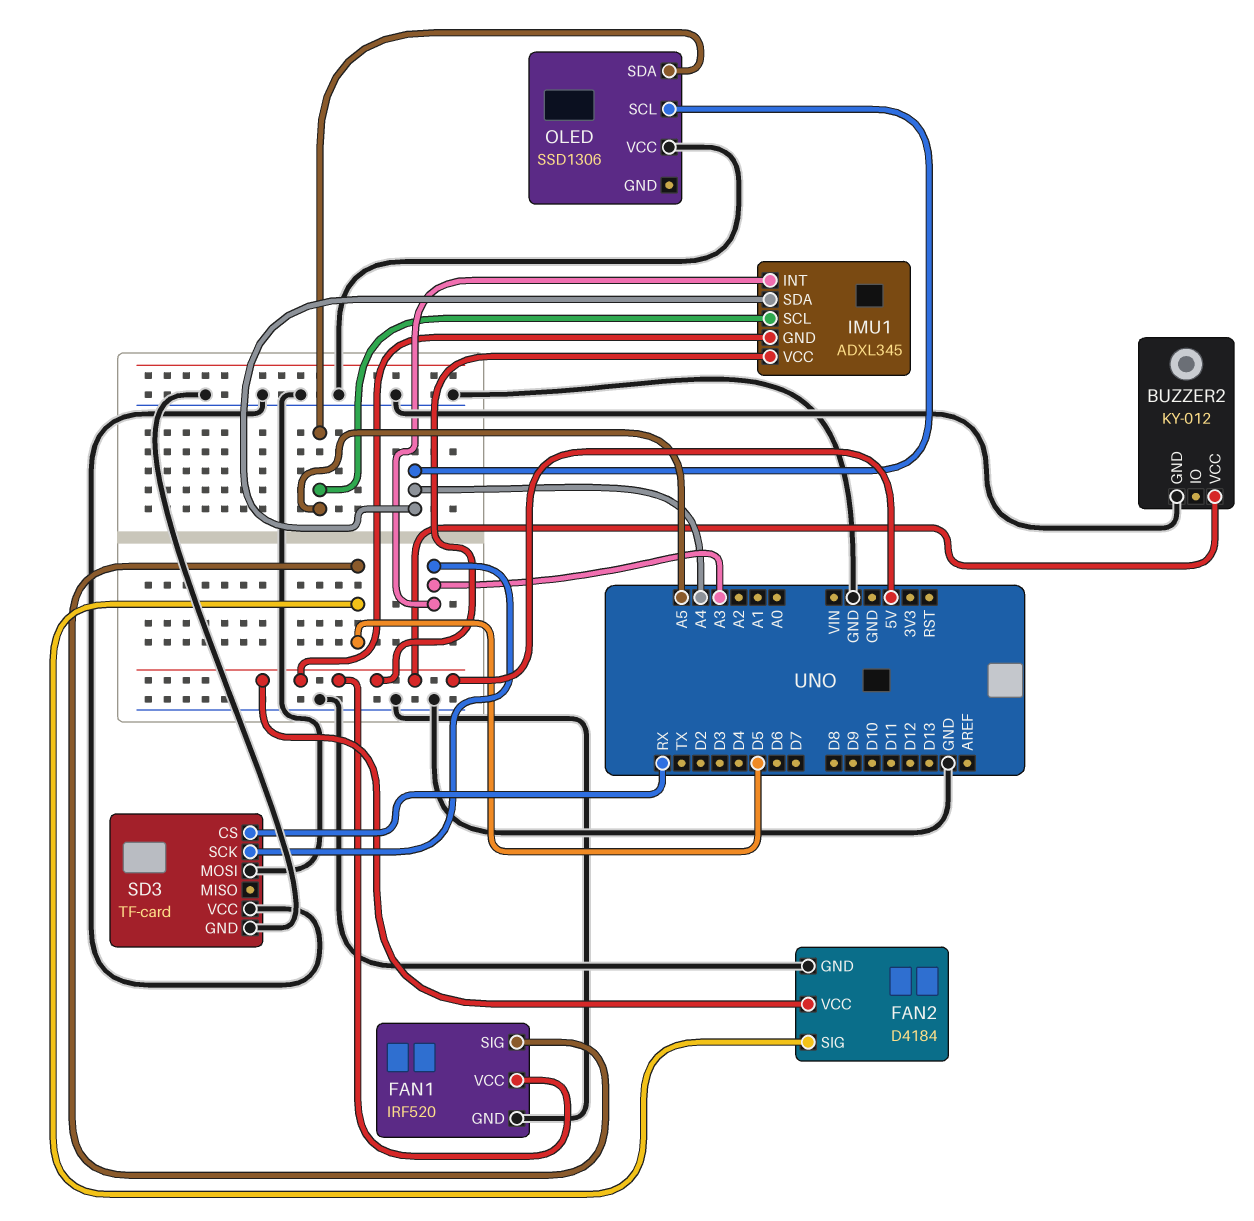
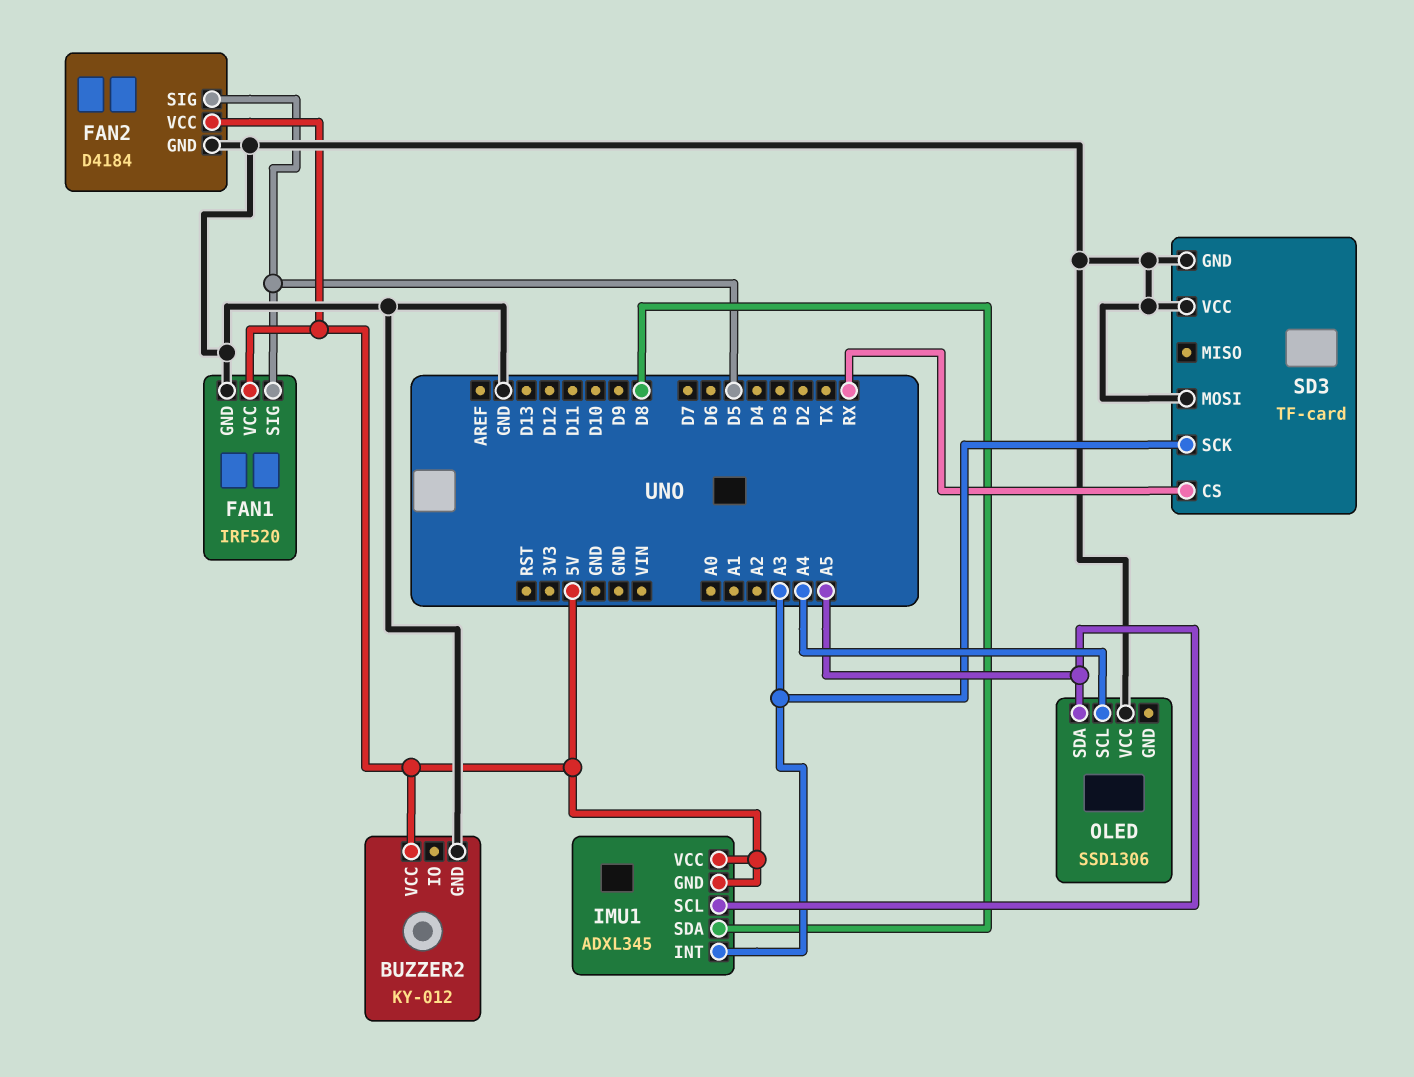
IMU1 pin SDA: A4 -> D8

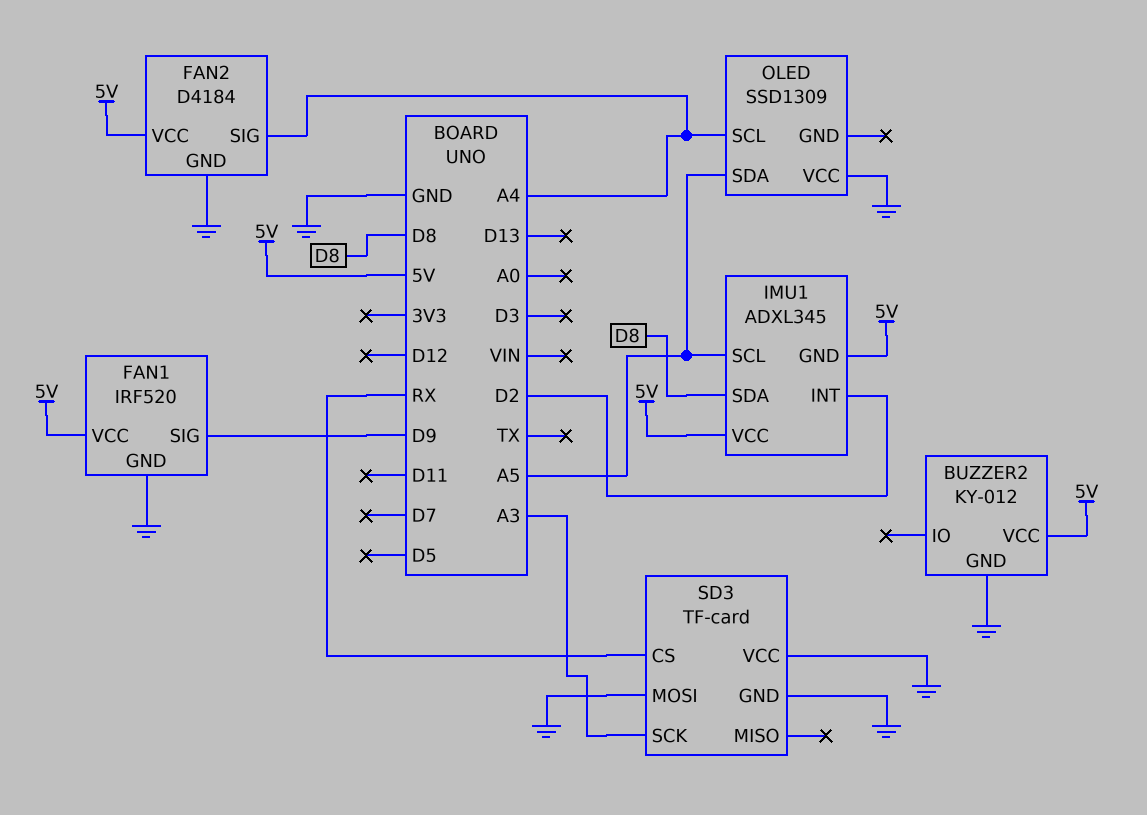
FAN1 pin SIG: D5 -> D9
FAN2 pin SIG: D5 -> A4
IMU1 pin INT: A3 -> D2
OLED: SSD1306 -> SSD1309

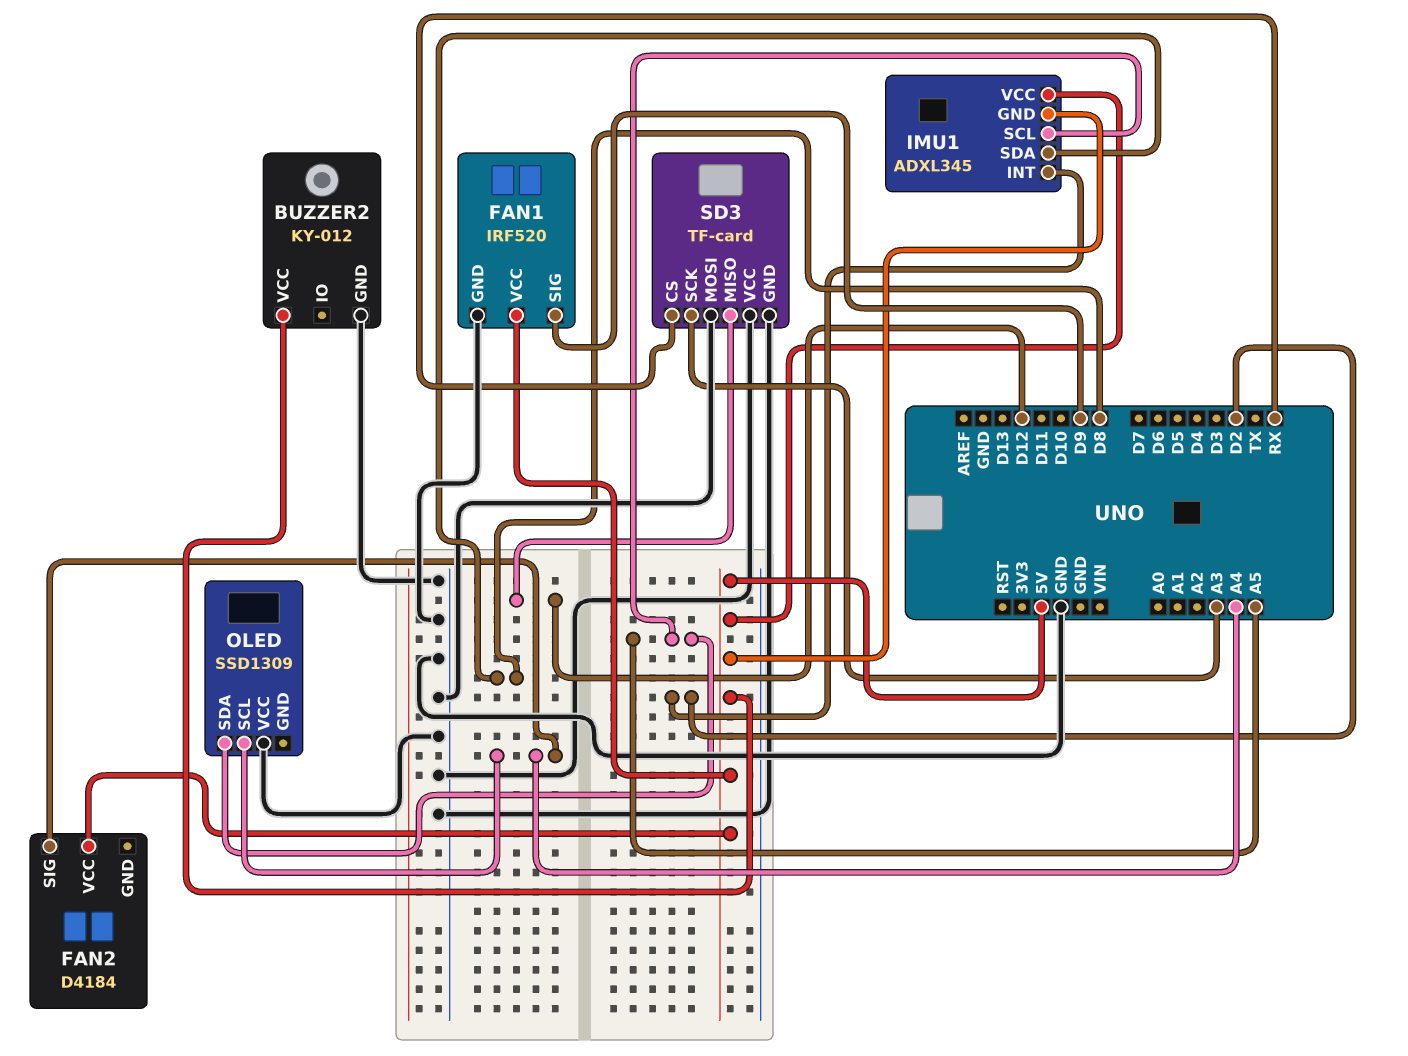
FAN2 pin GND: GND -> none
SD3 pin MISO: none -> D12

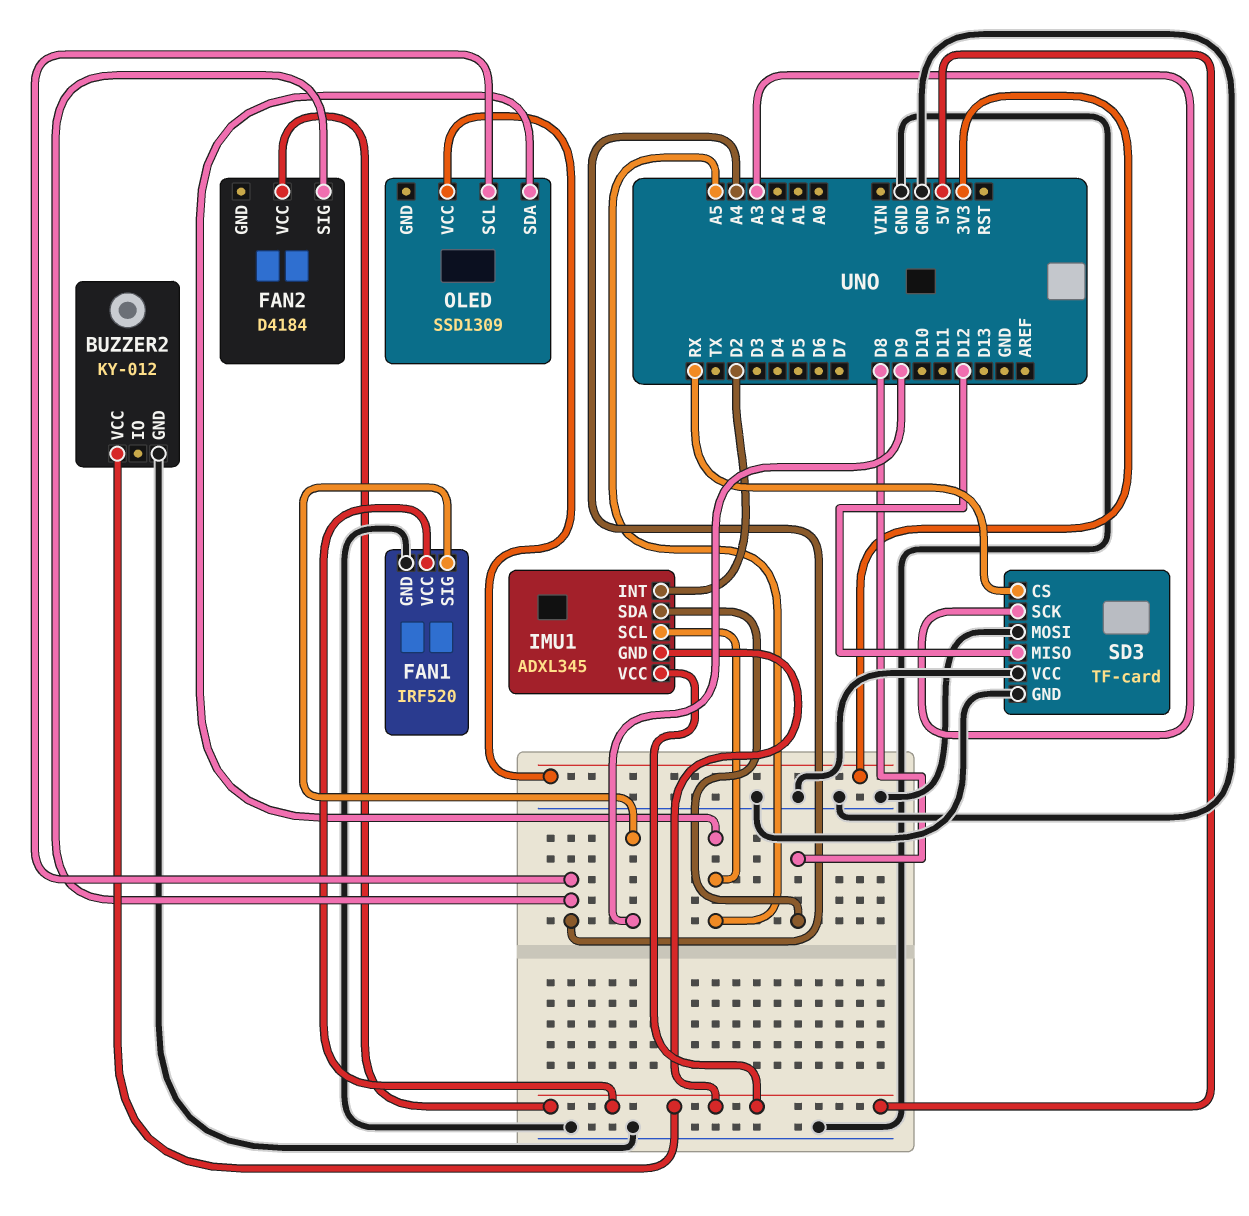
OLED pin VCC: GND -> 3V3

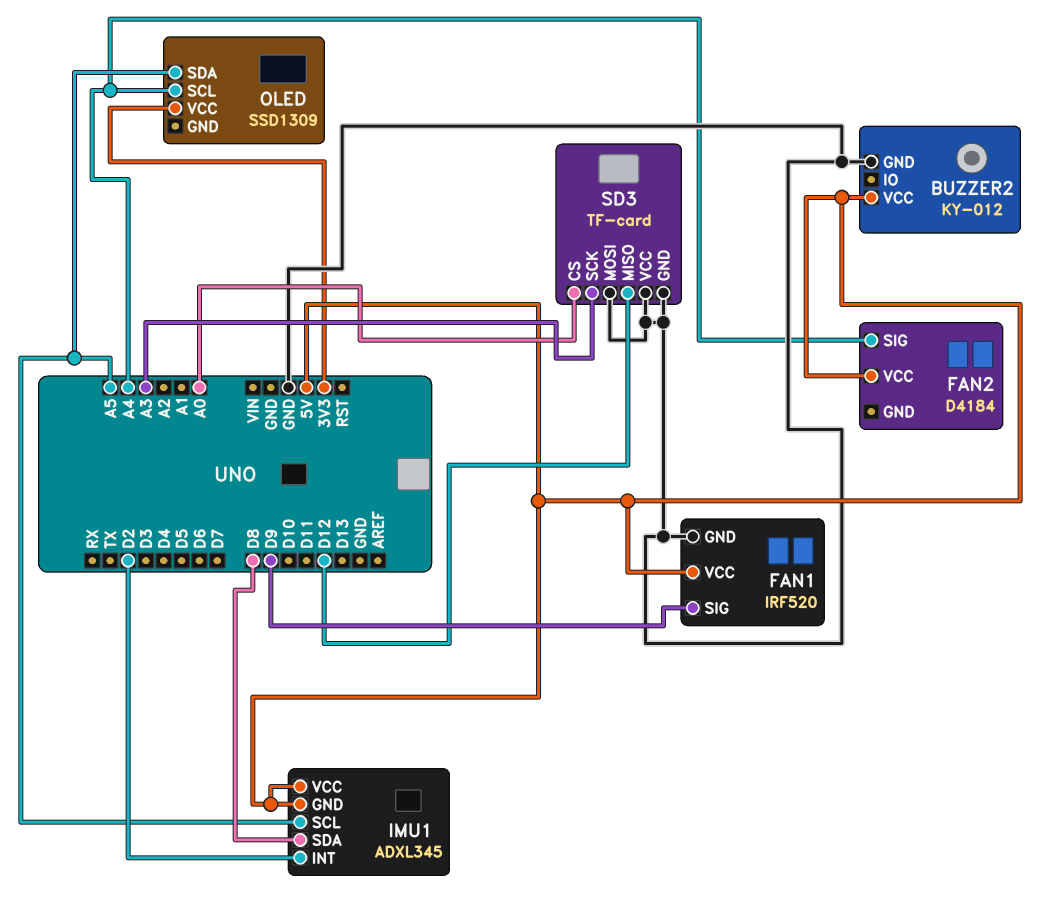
SD3 pin CS: RX -> A0

